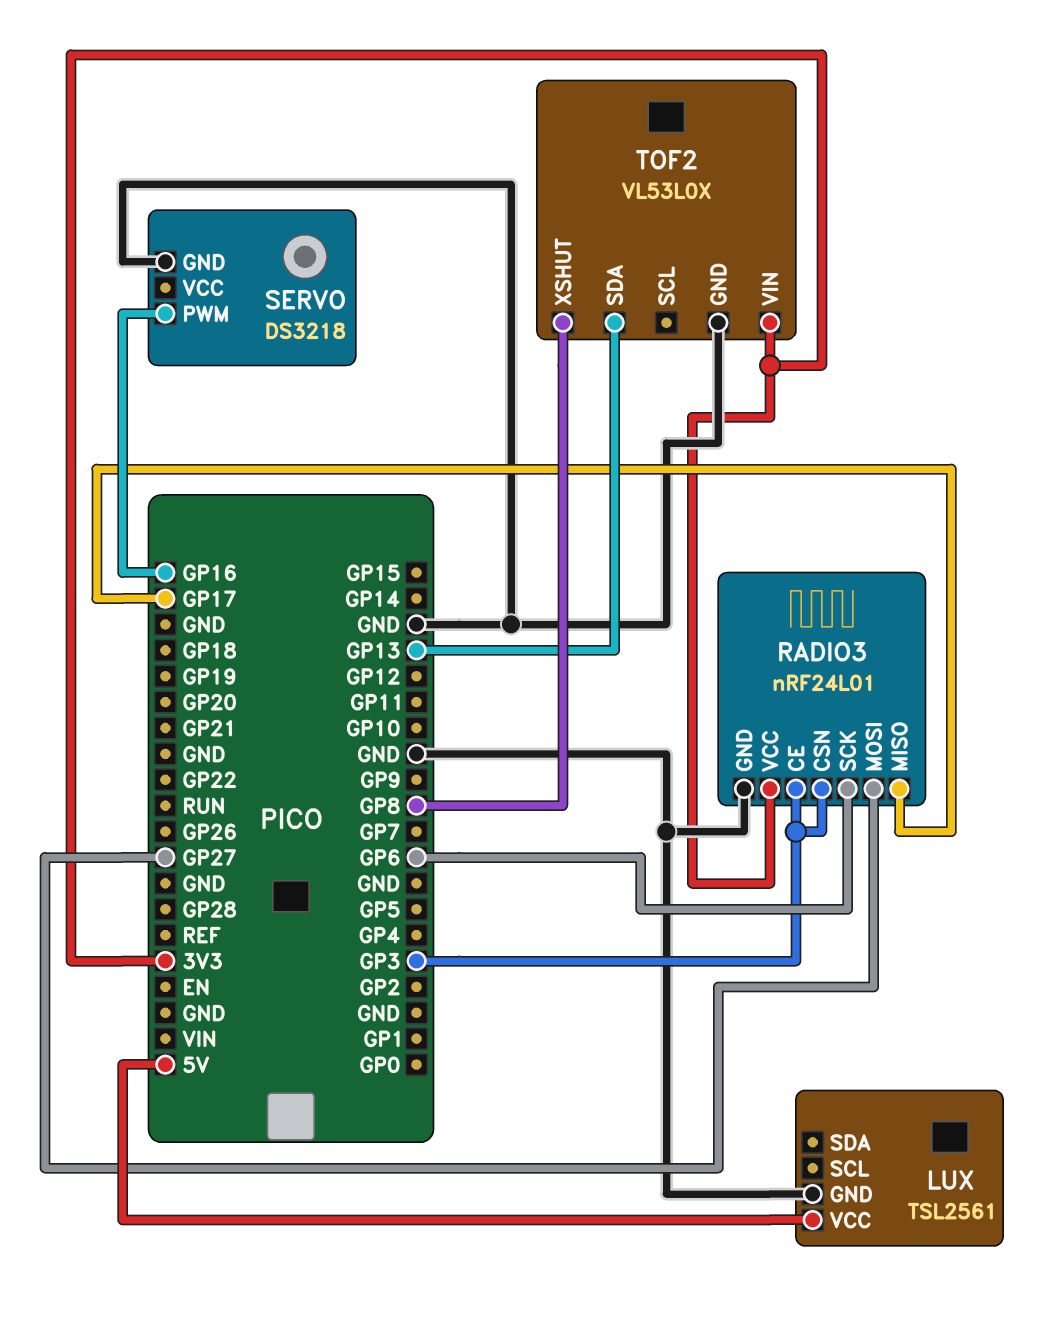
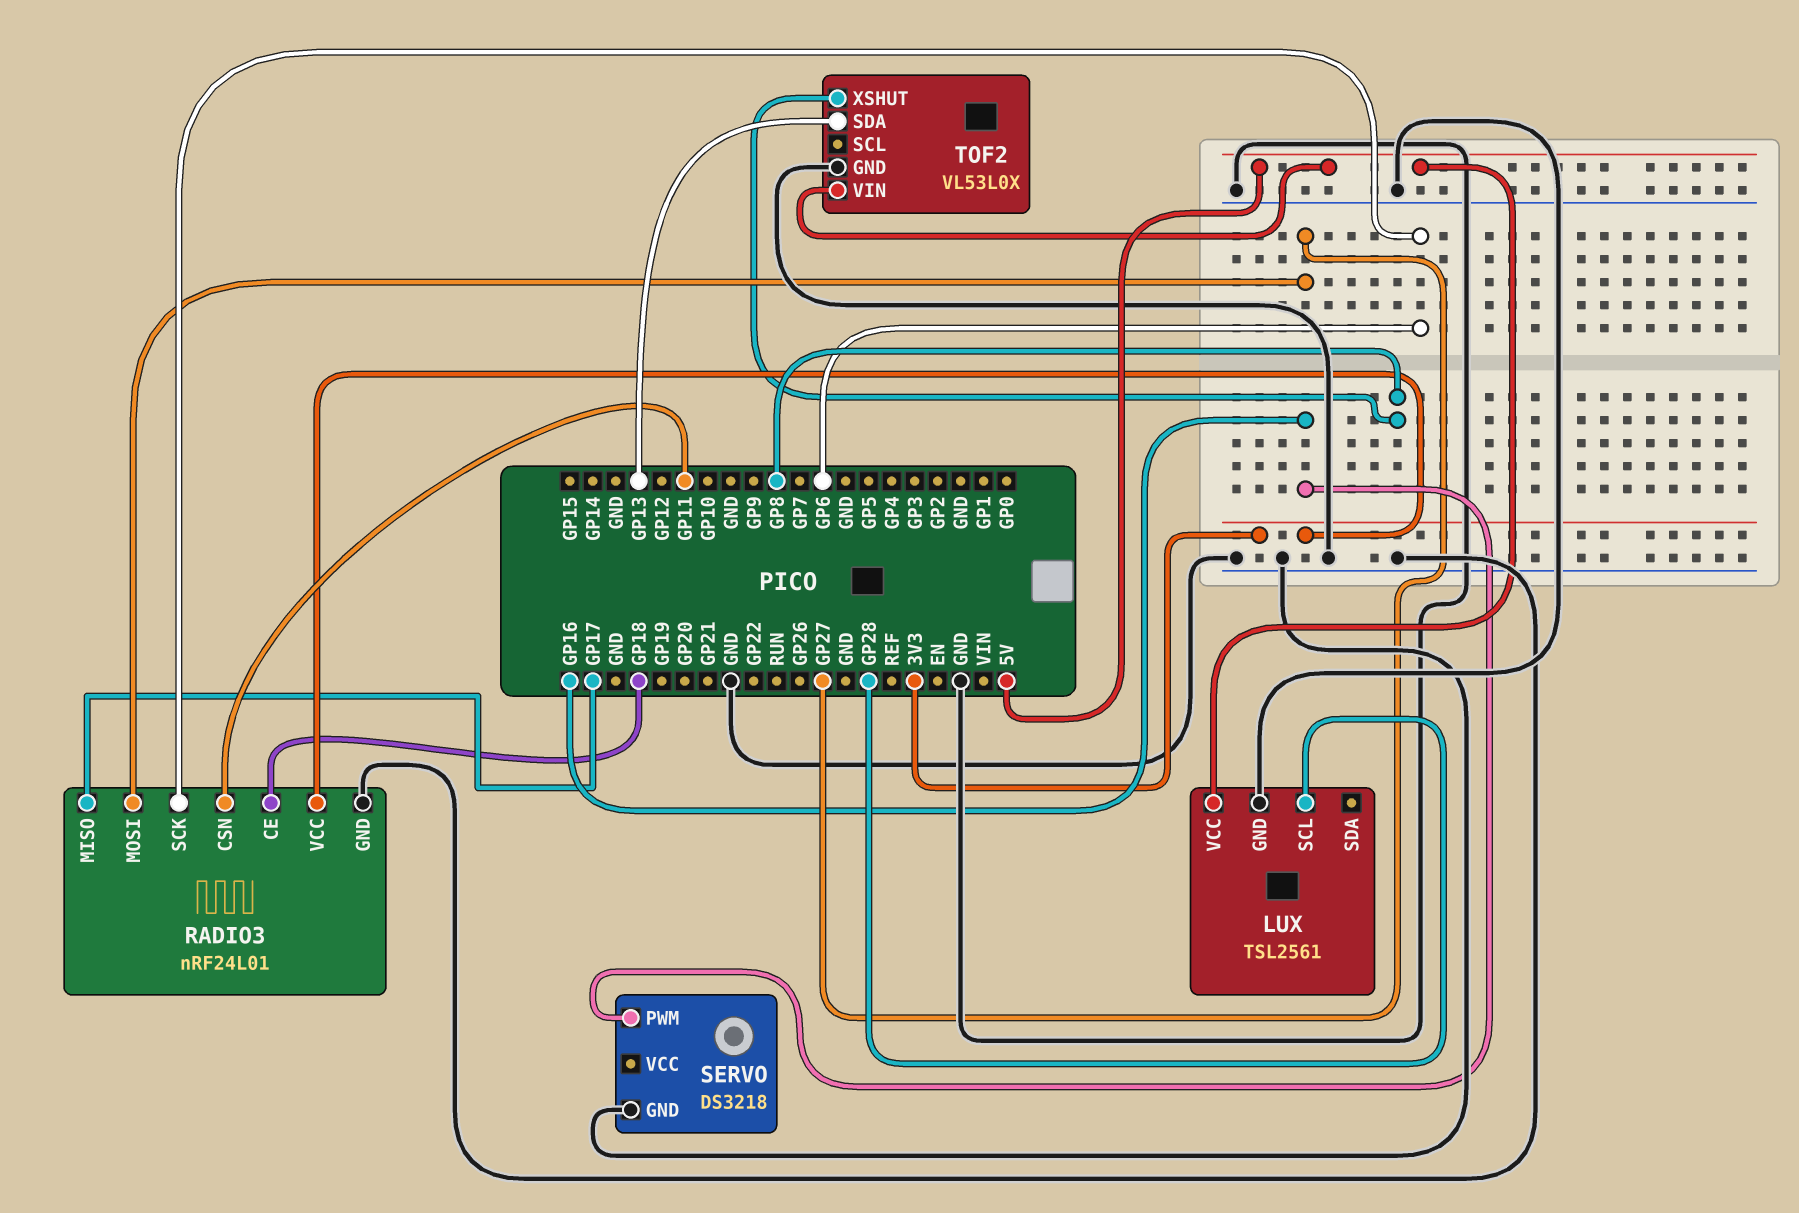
LUX pin SCL: none -> GP28
RADIO3 pin CE: GP3 -> GP18
RADIO3 pin CSN: GP3 -> GP11
TOF2 pin VIN: 3V3 -> 5V

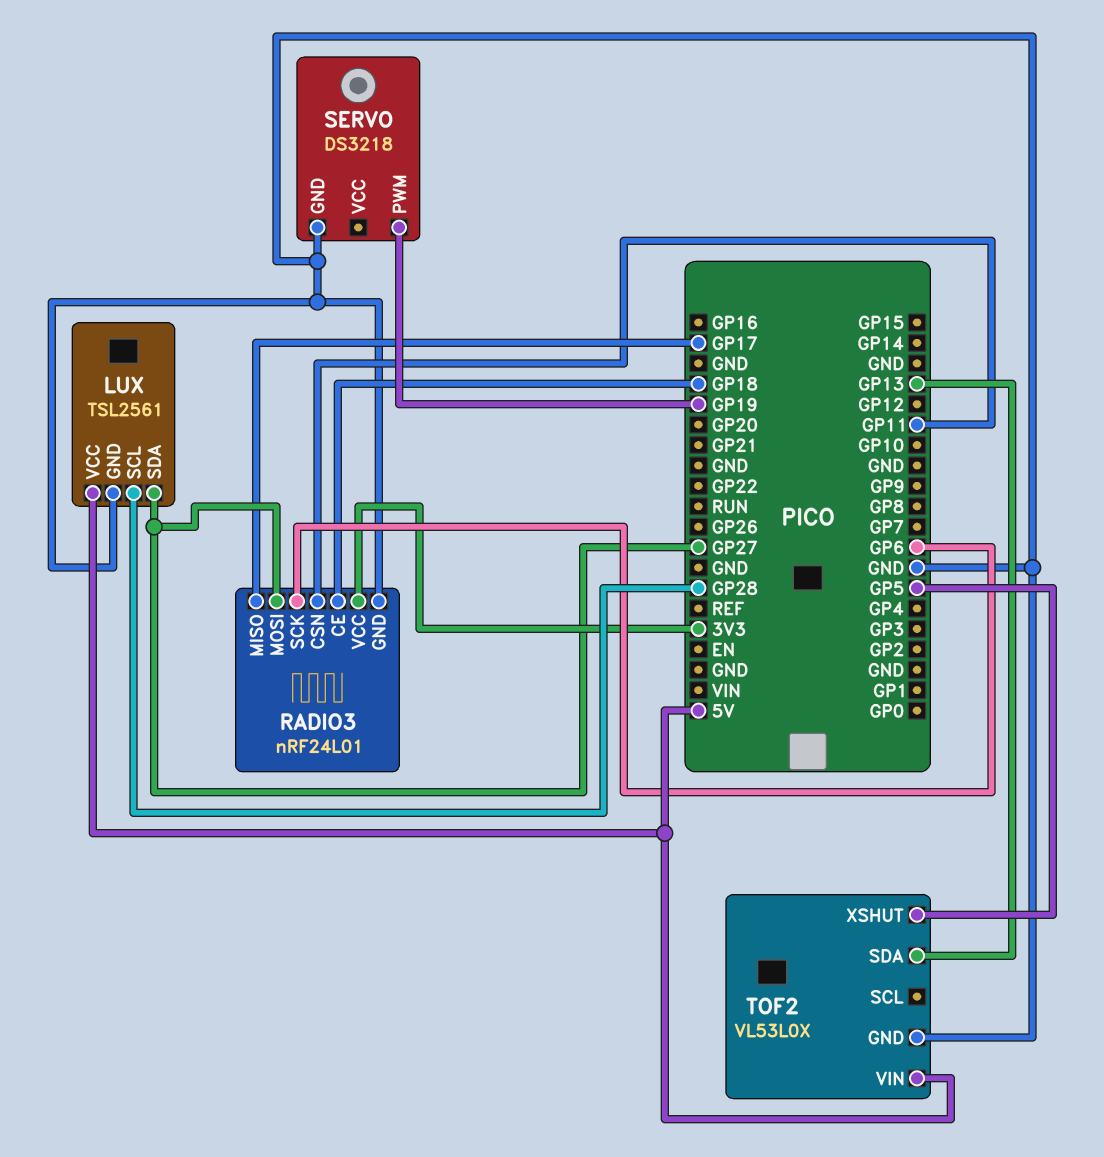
LUX pin SDA: none -> GP27
SERVO pin PWM: GP16 -> GP19
TOF2 pin XSHUT: GP8 -> GP5

